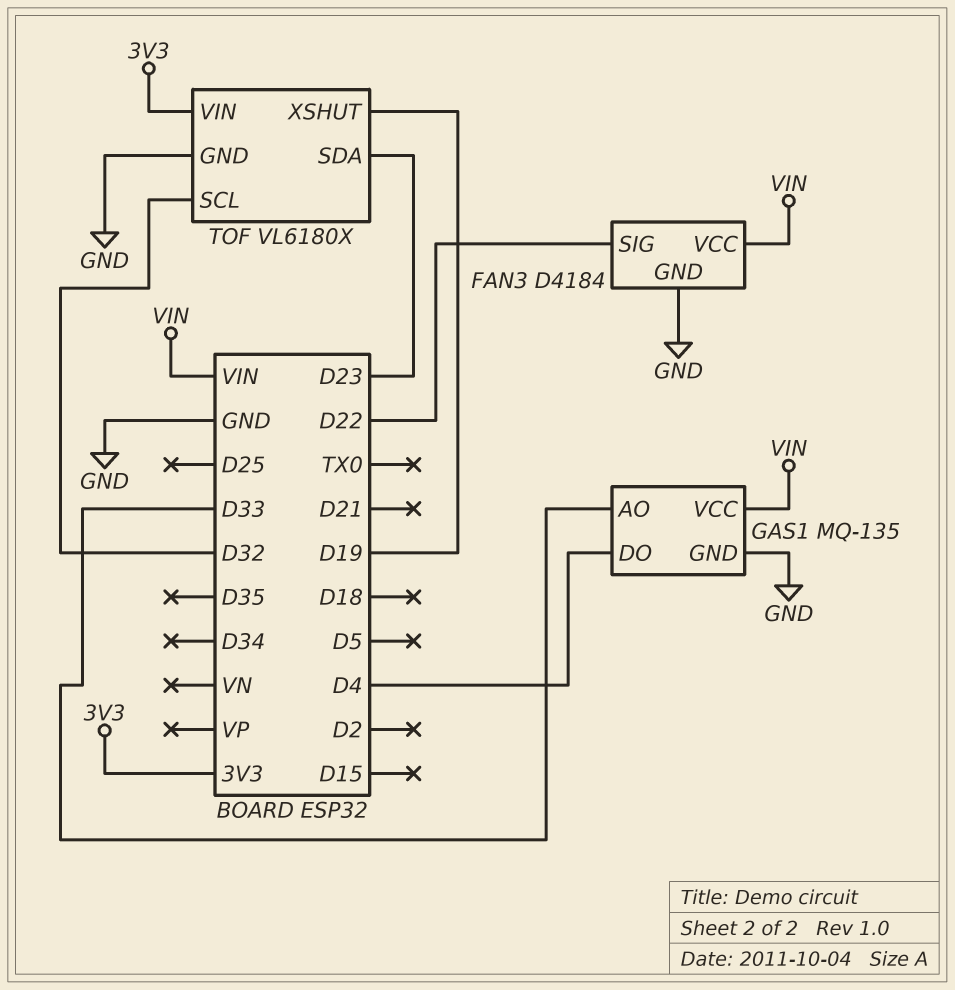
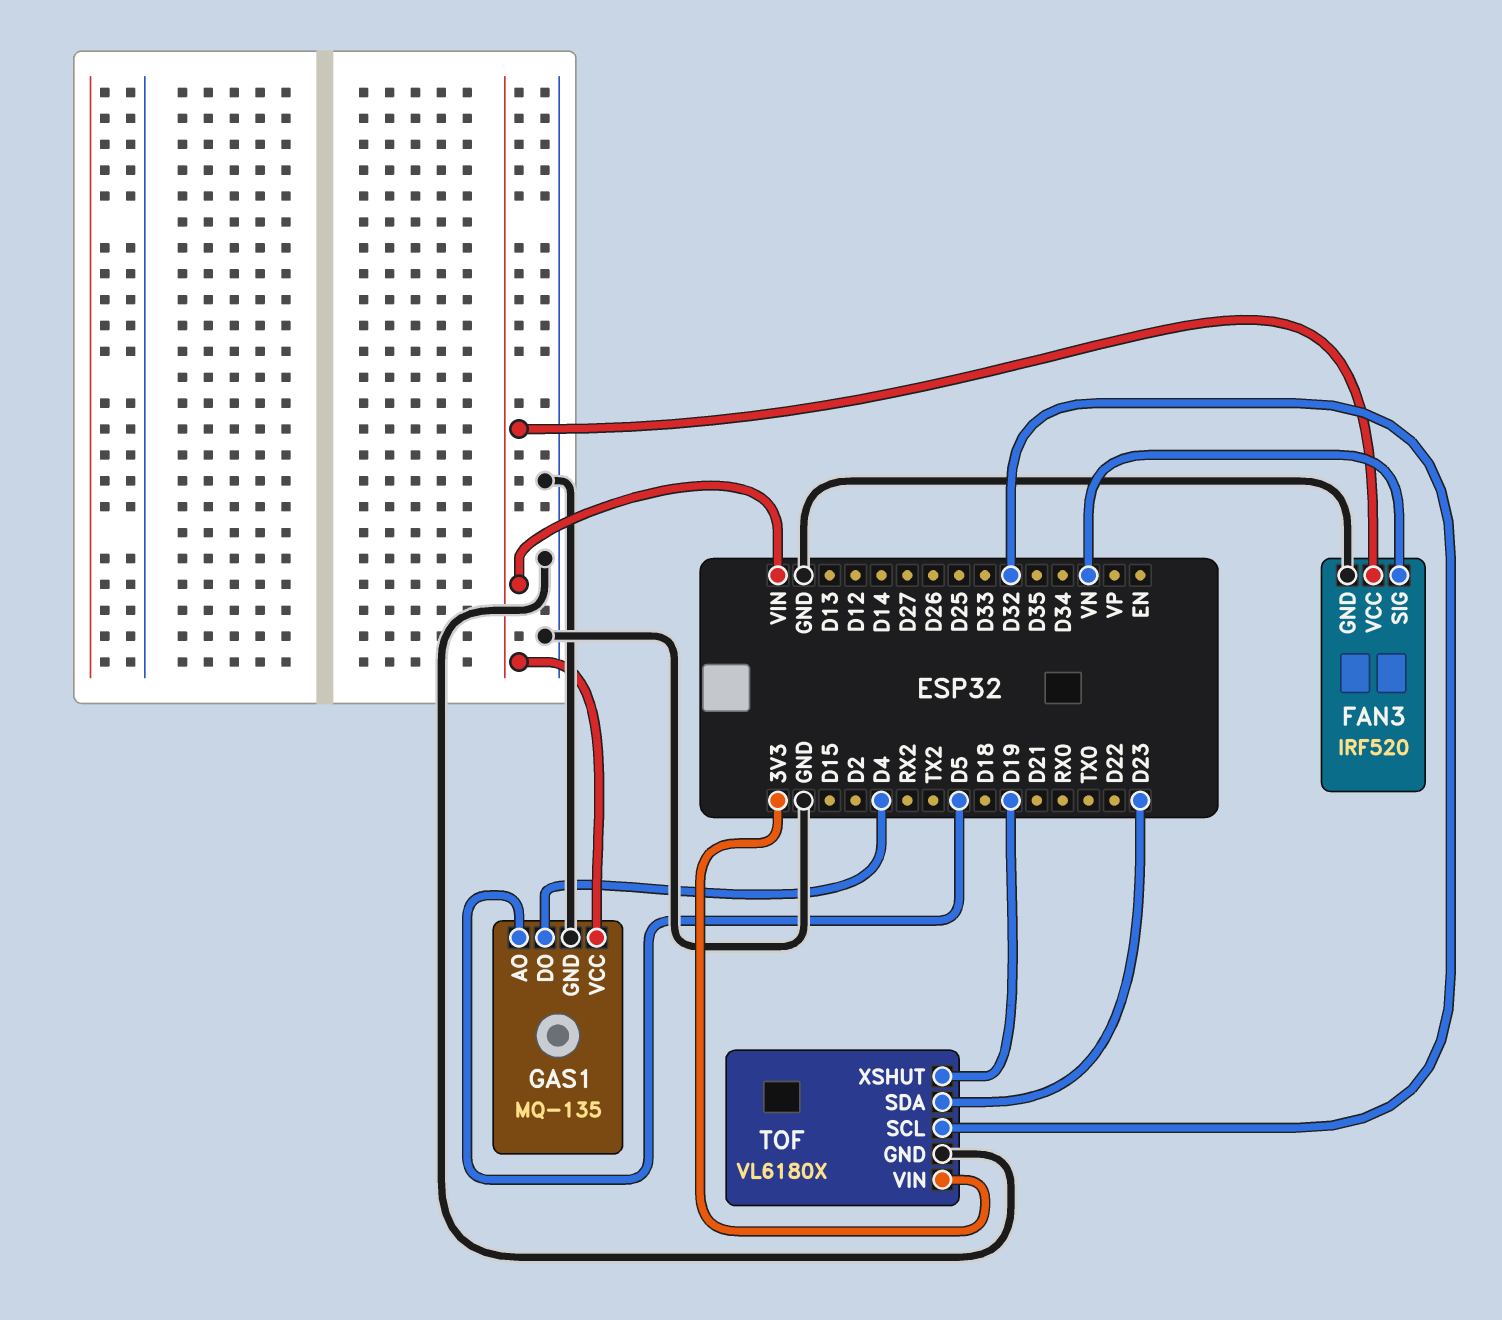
FAN3: D4184 -> IRF520
FAN3 pin SIG: D22 -> VN
GAS1 pin AO: D33 -> D5

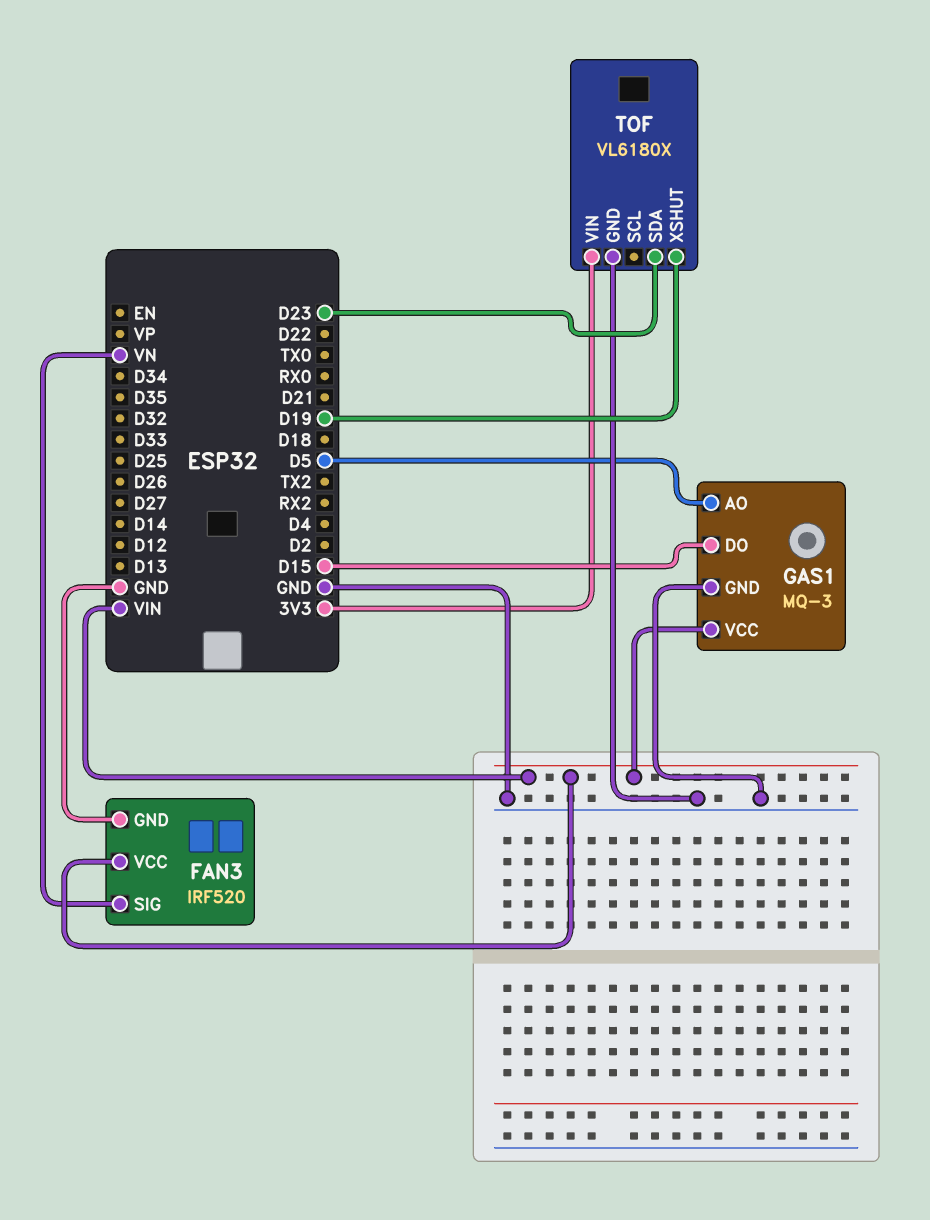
GAS1: MQ-135 -> MQ-3
GAS1 pin DO: D4 -> D15
TOF pin SCL: D32 -> none

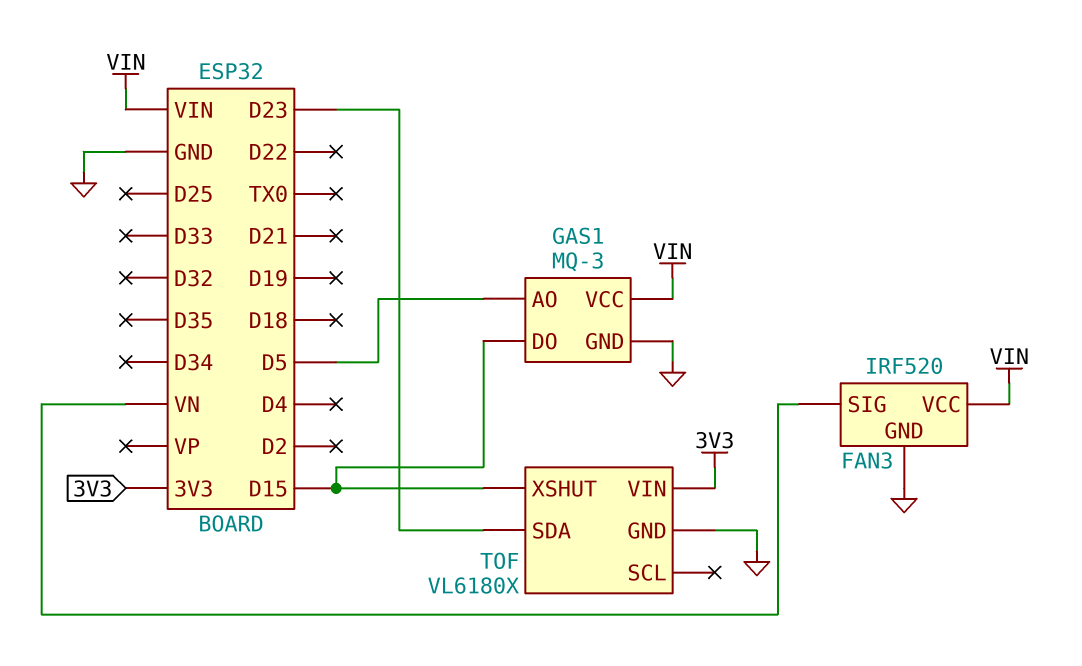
TOF pin XSHUT: D19 -> D15

